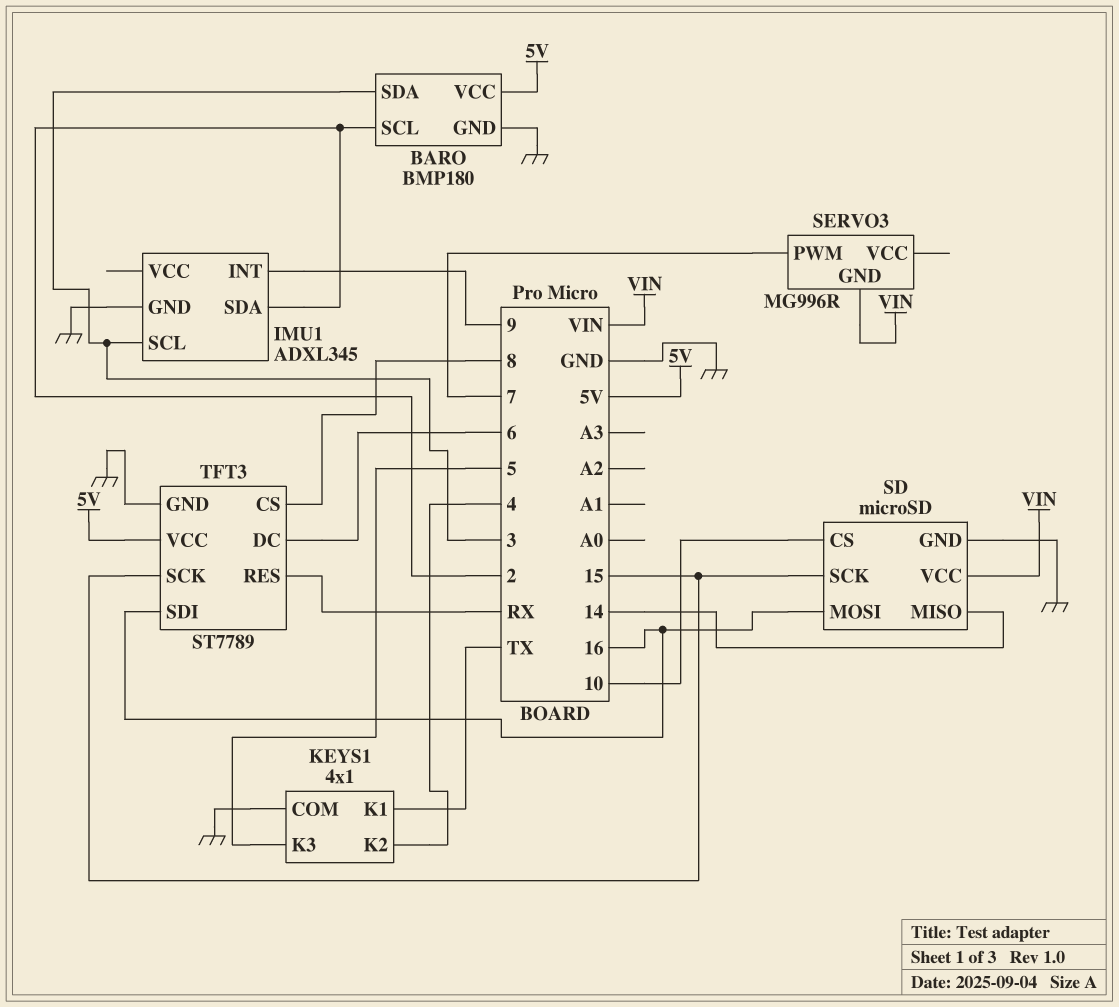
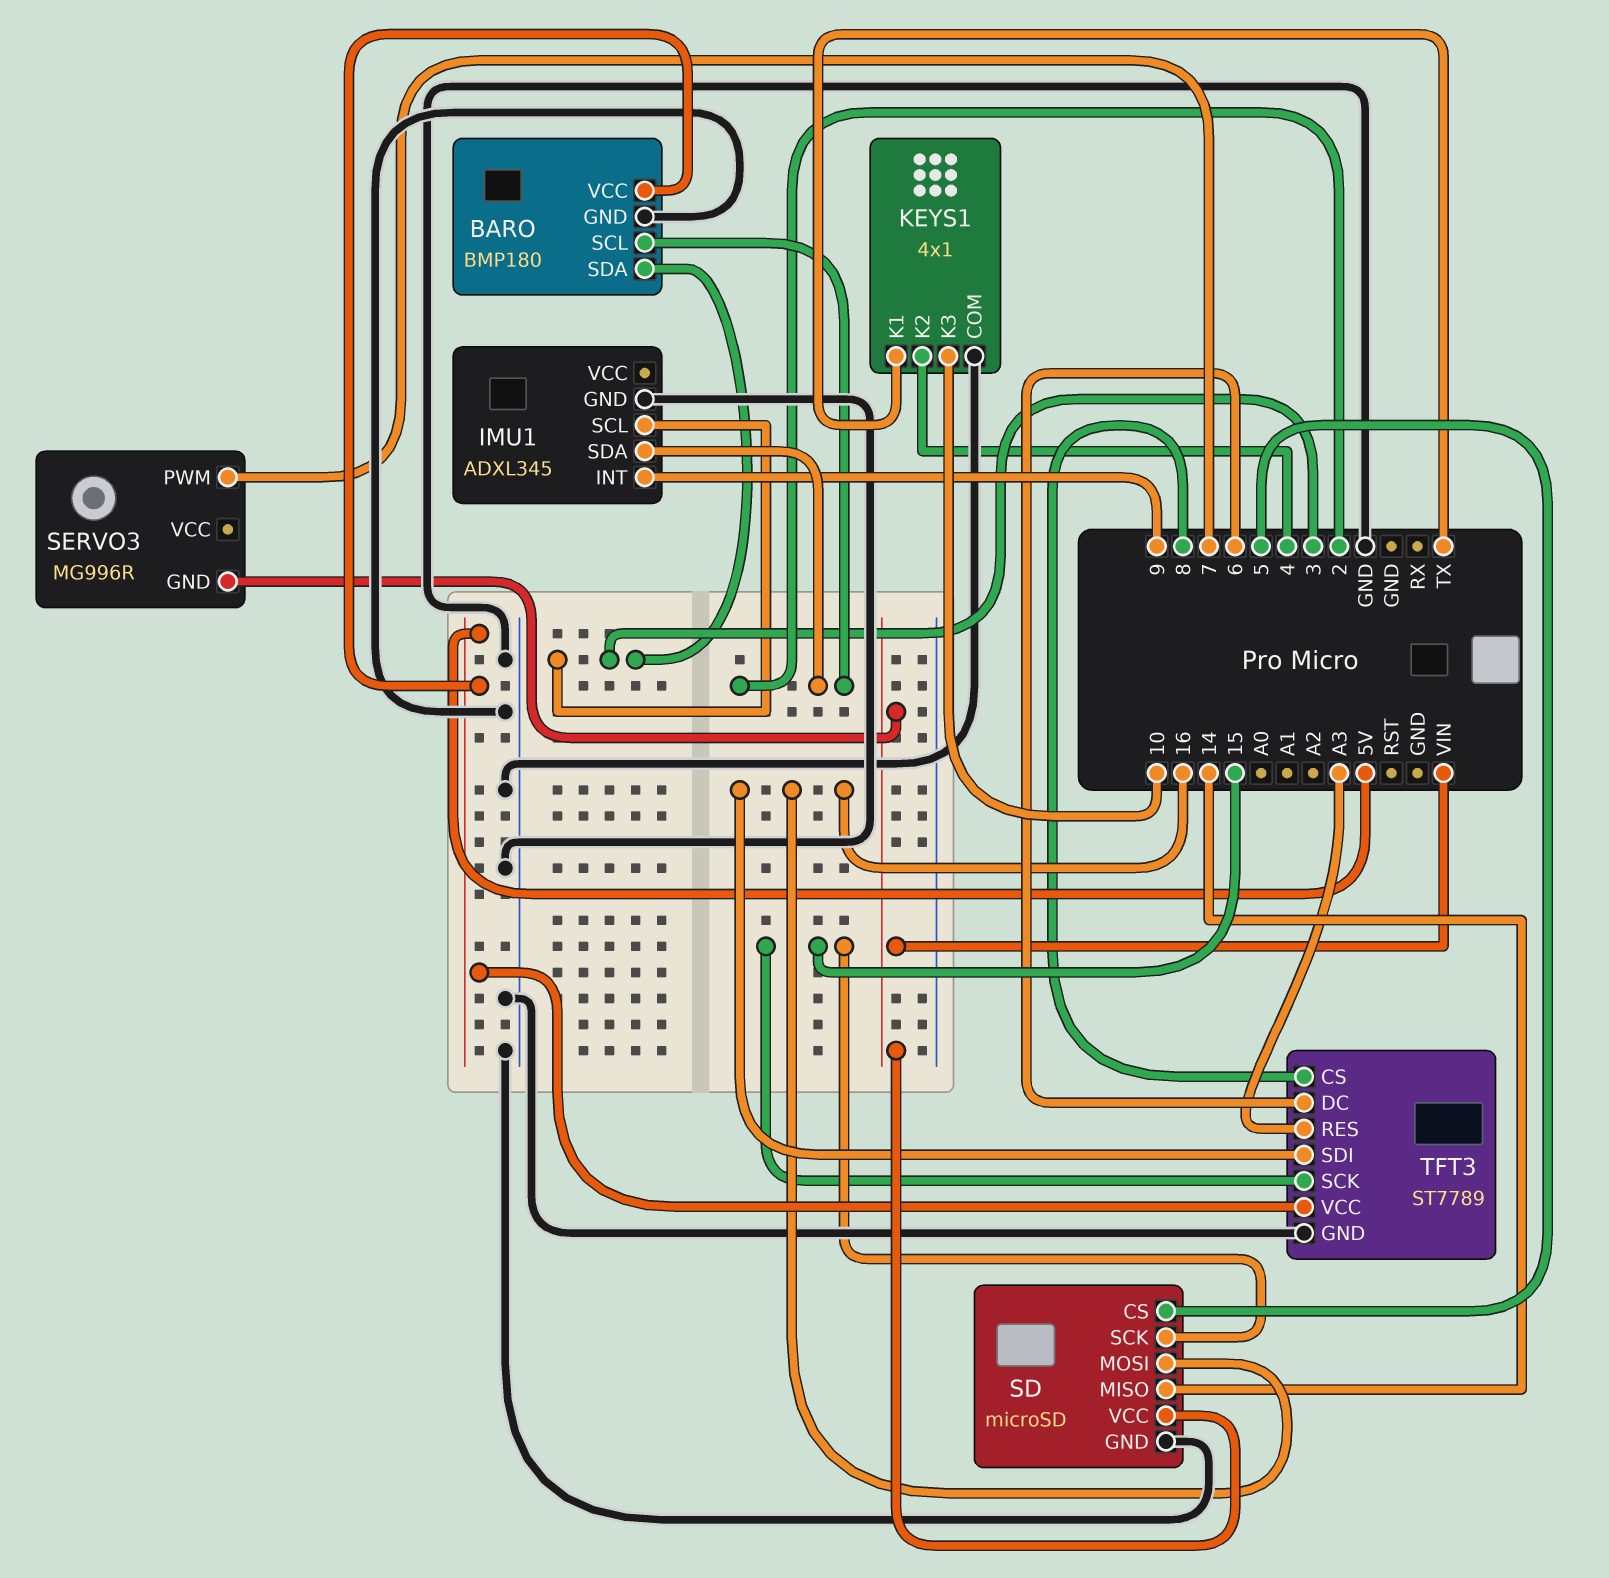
KEYS1 pin K3: 5 -> 10
SD pin CS: 10 -> 5
TFT3 pin RES: RX -> A3

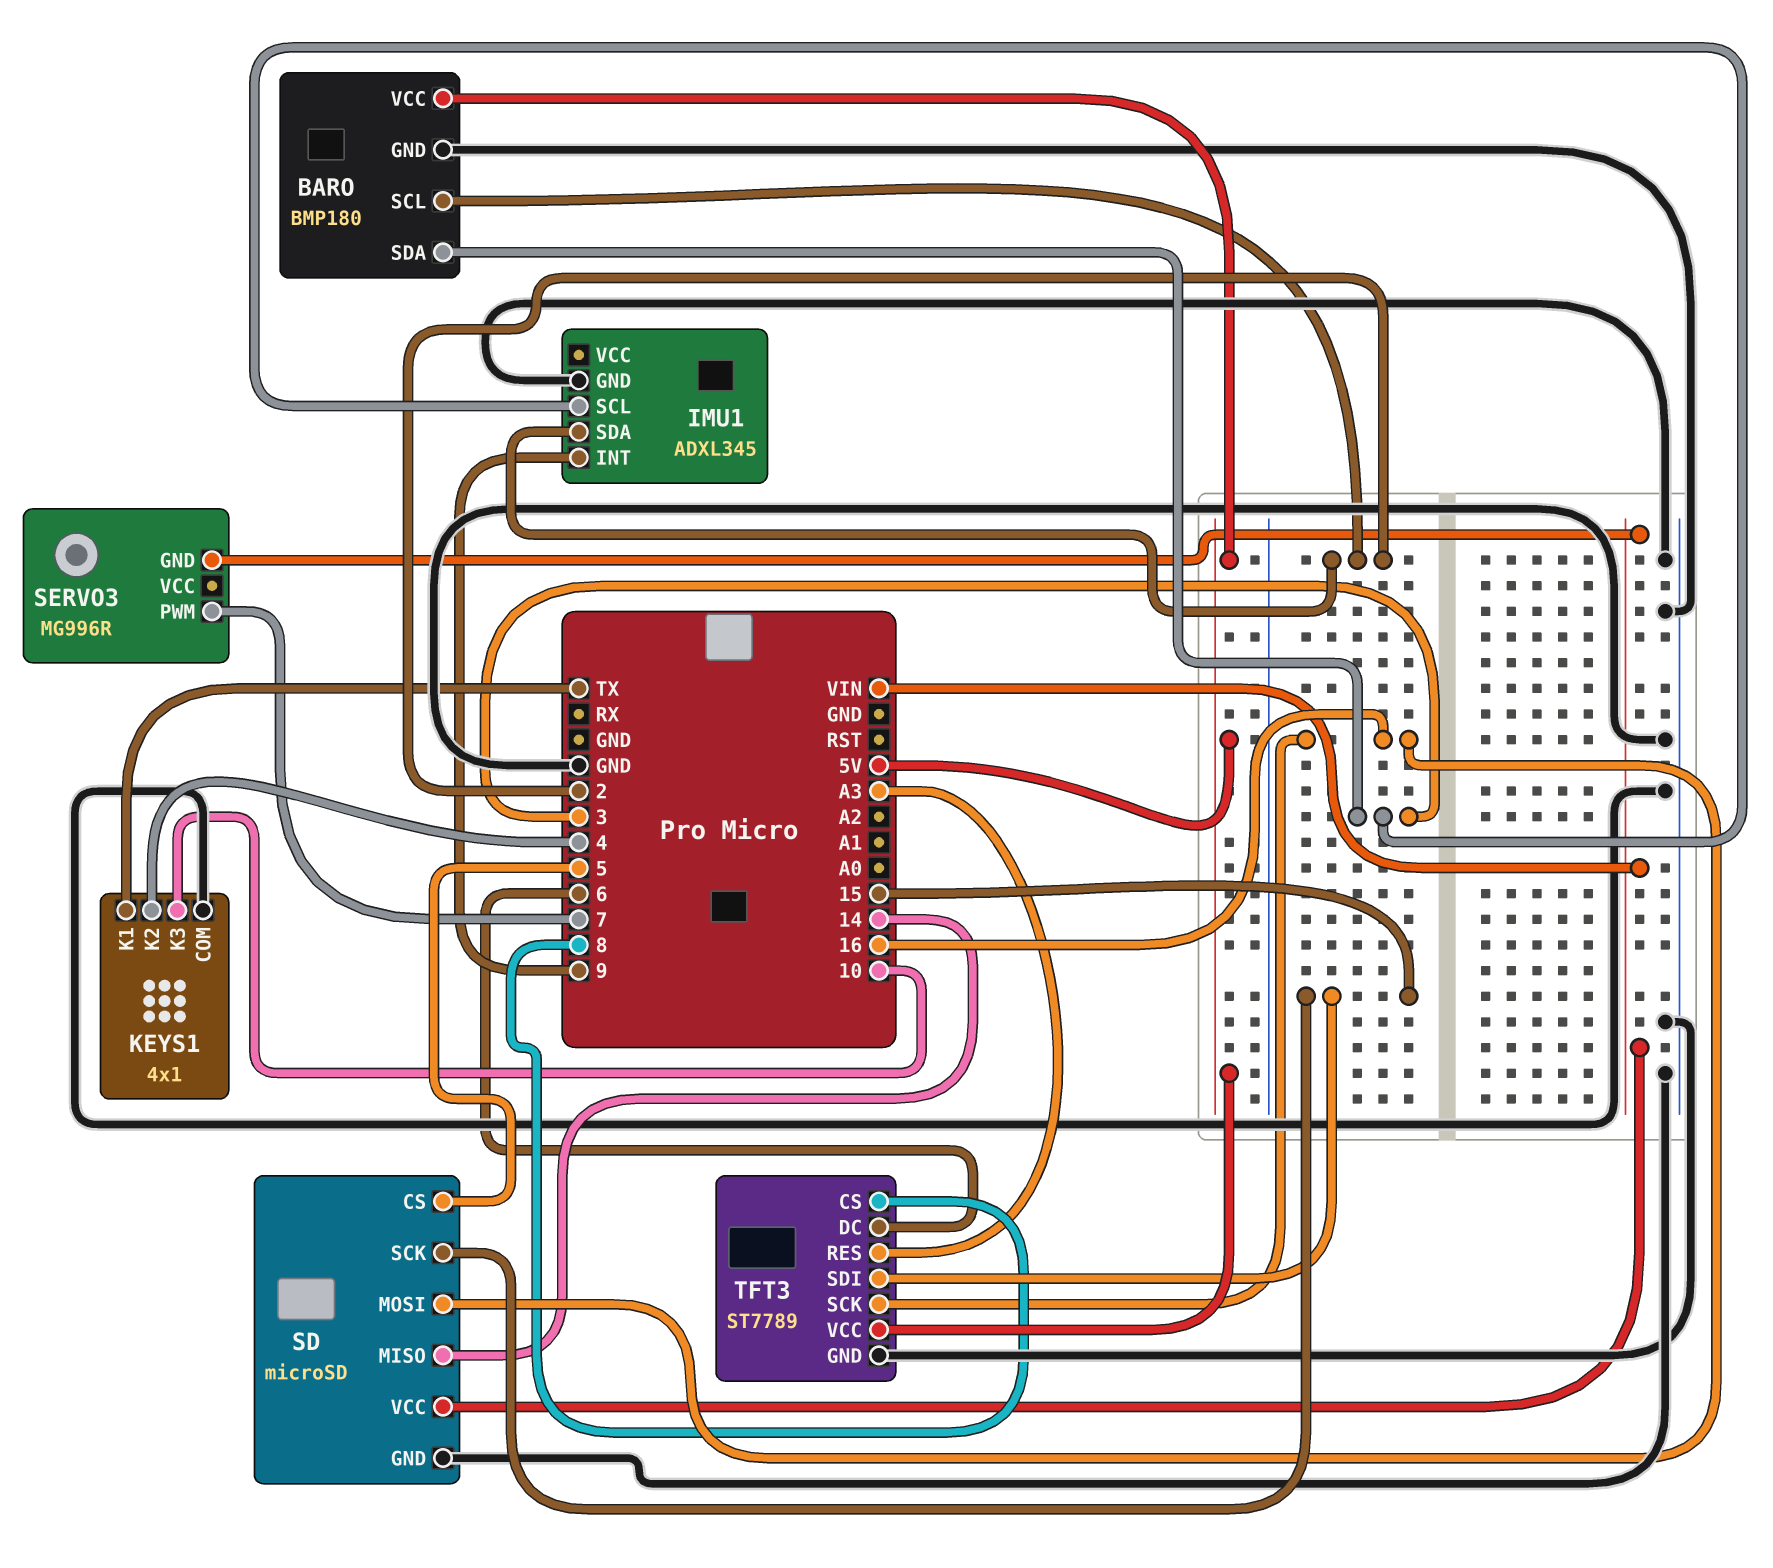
TFT3 pin SCK: 15 -> 16
TFT3 pin SDI: 16 -> 15

